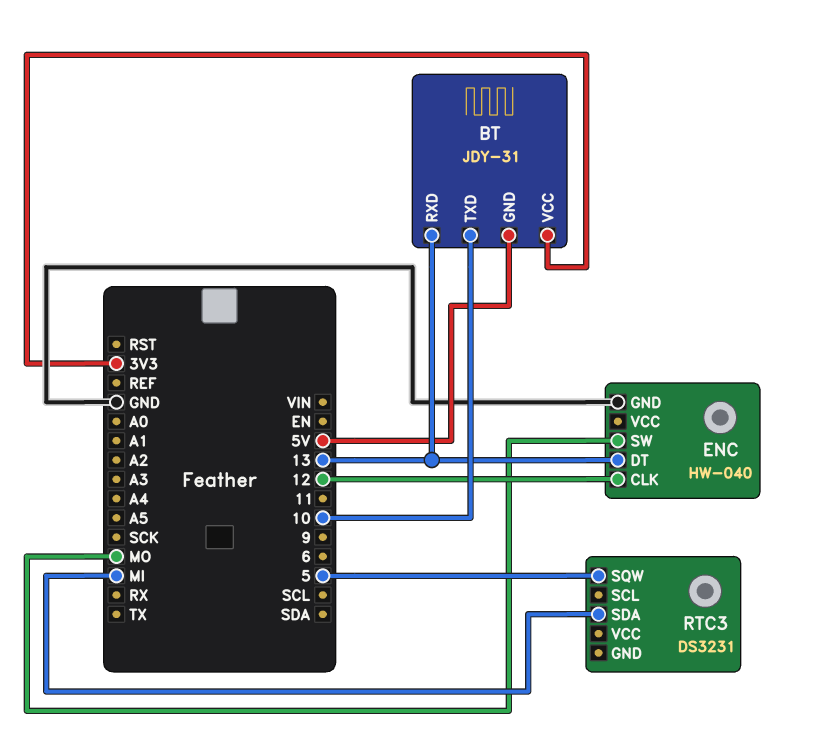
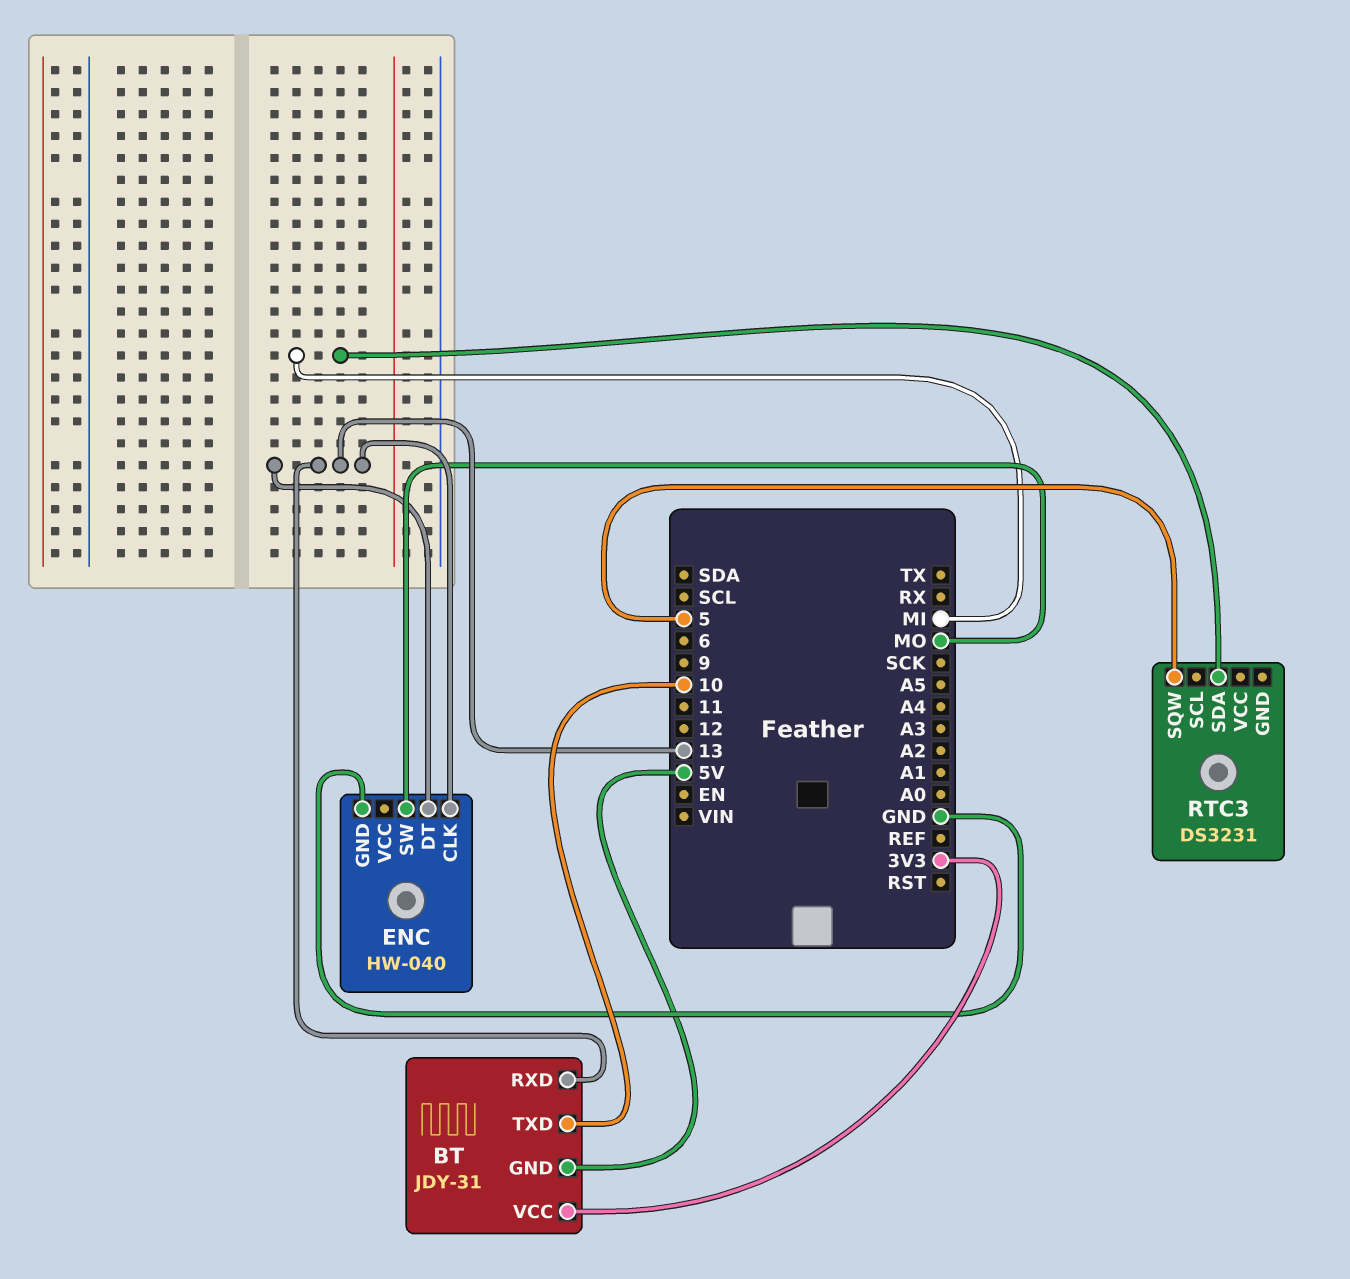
ENC pin CLK: 12 -> 13

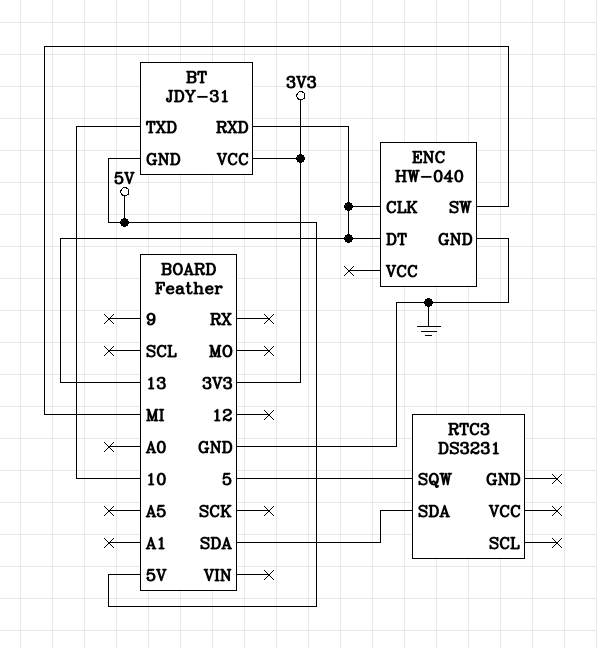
ENC pin SW: MO -> MI
RTC3 pin SDA: MI -> SDA

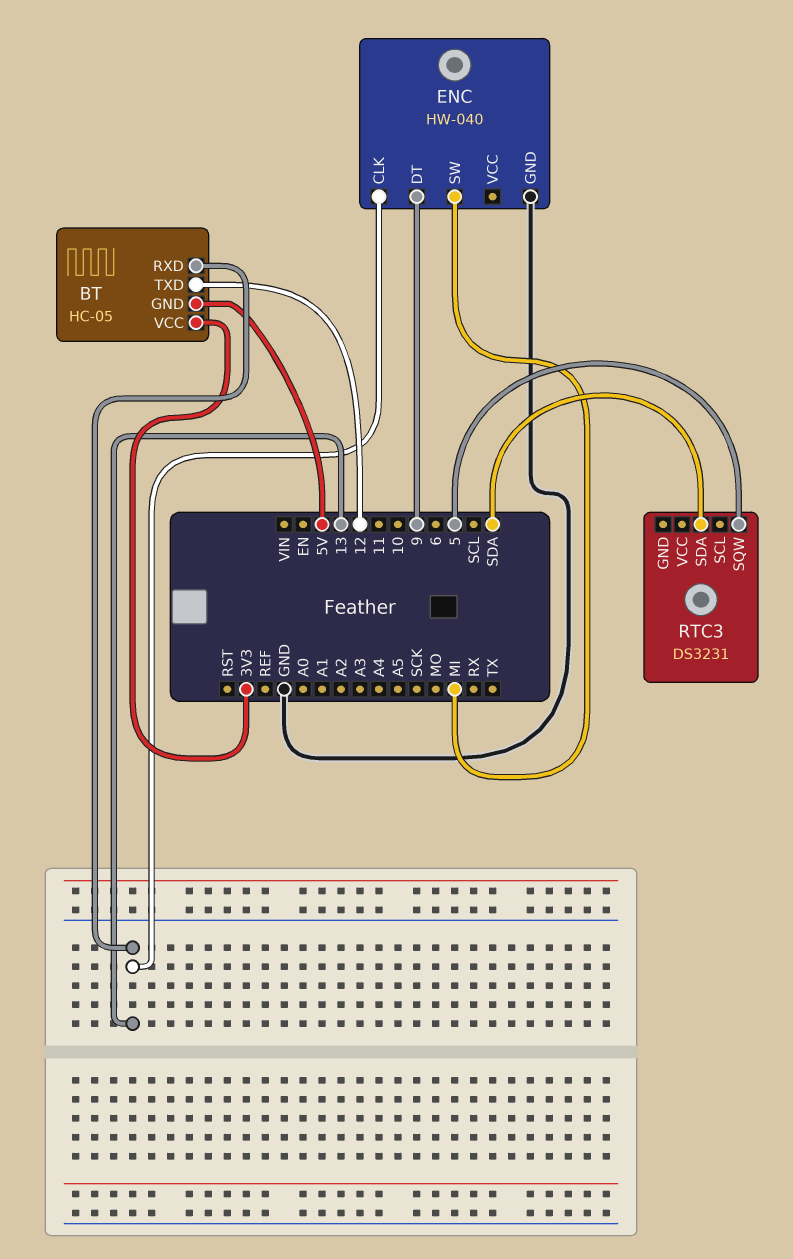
BT: JDY-31 -> HC-05
BT pin TXD: 10 -> 12
ENC pin DT: 13 -> 9

